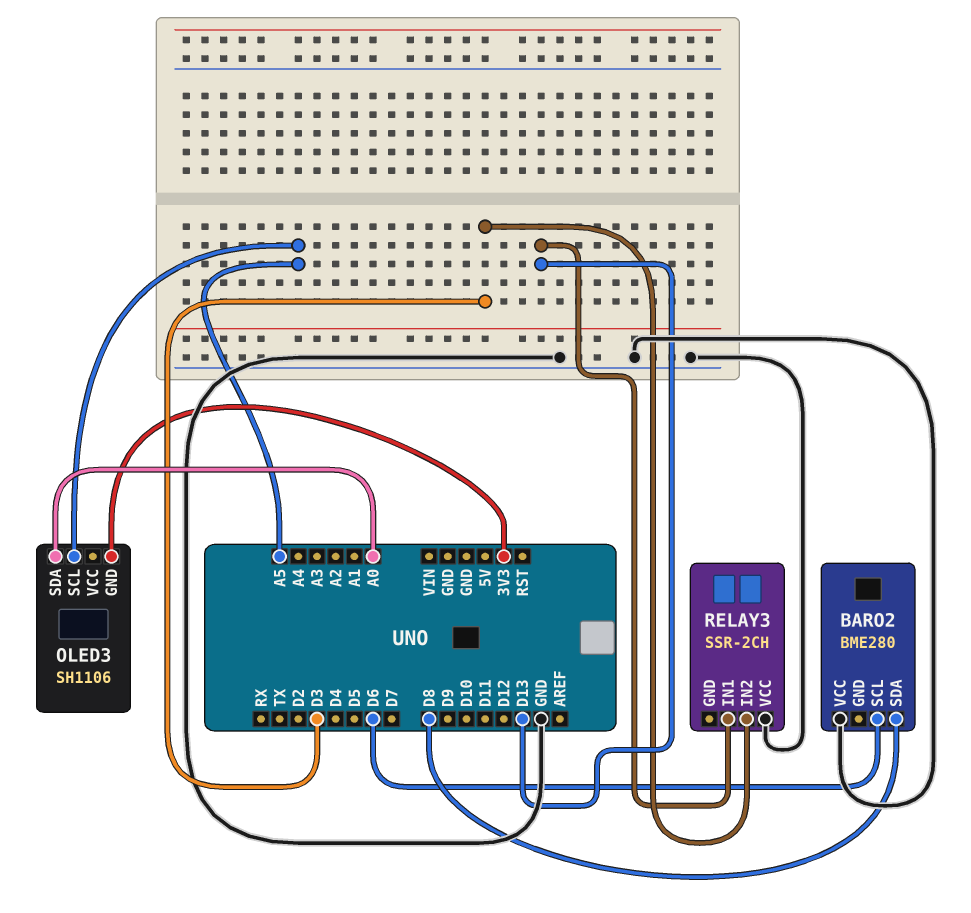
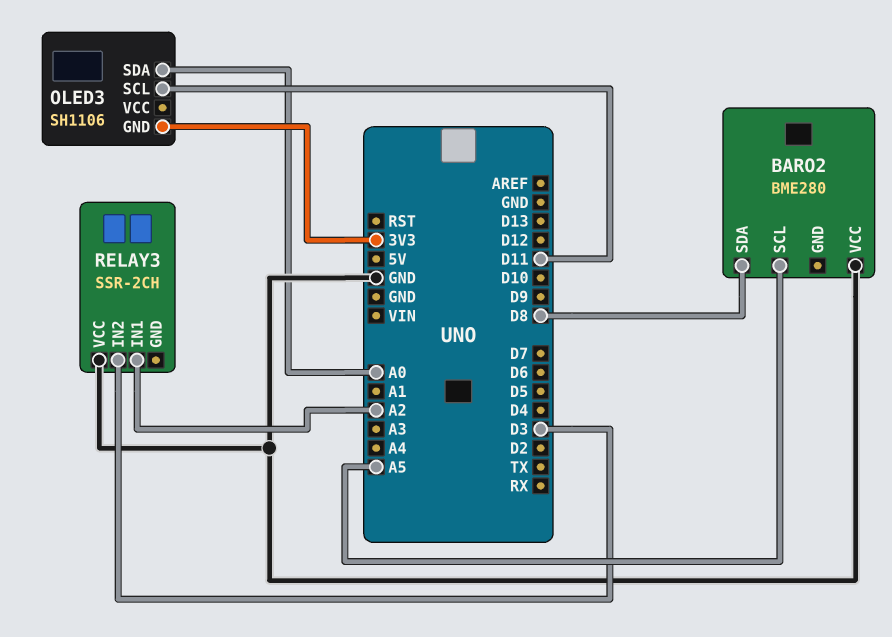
BARO2 pin SCL: D6 -> A5
OLED3 pin SCL: A5 -> D11
RELAY3 pin IN1: D13 -> A2

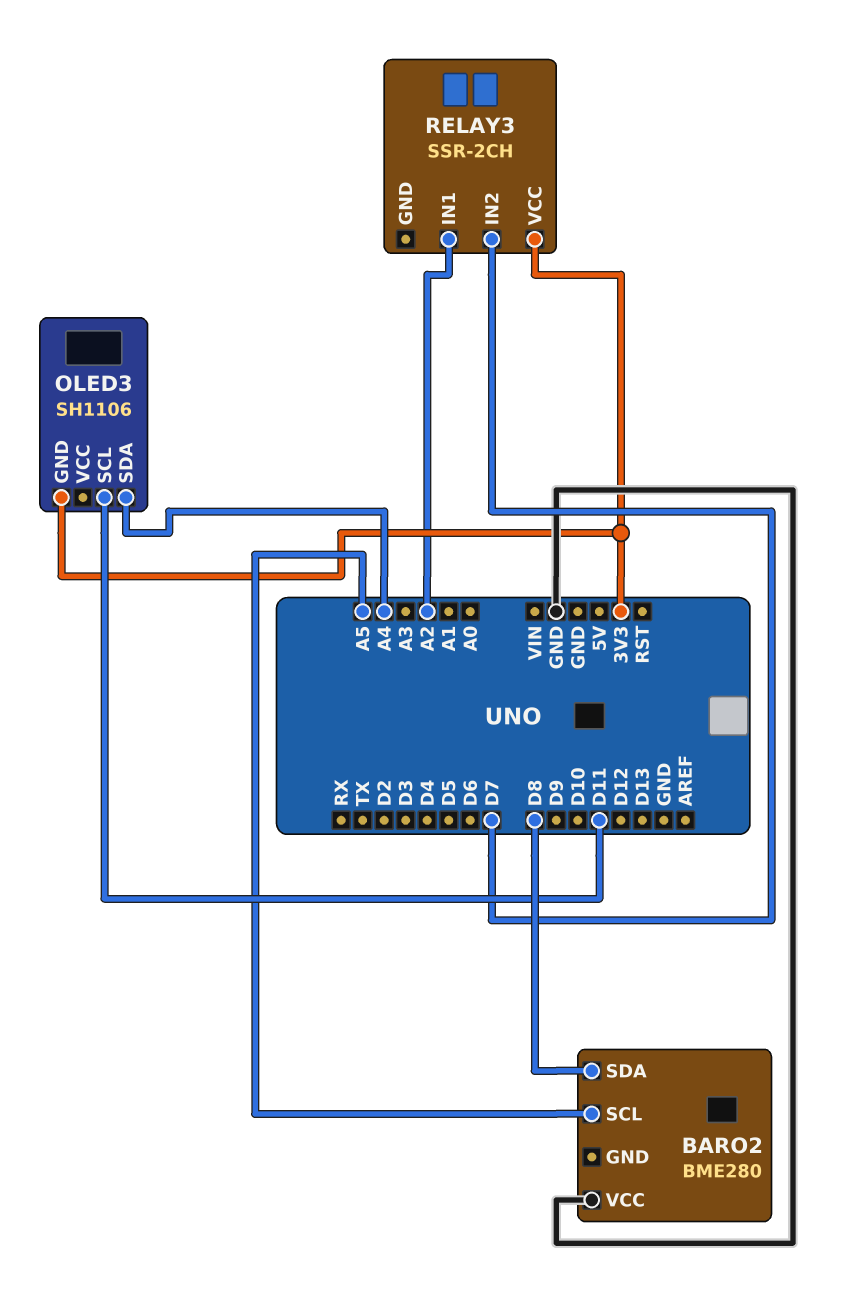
OLED3 pin SDA: A0 -> A4
RELAY3 pin IN2: D3 -> D7
RELAY3 pin VCC: GND -> 3V3

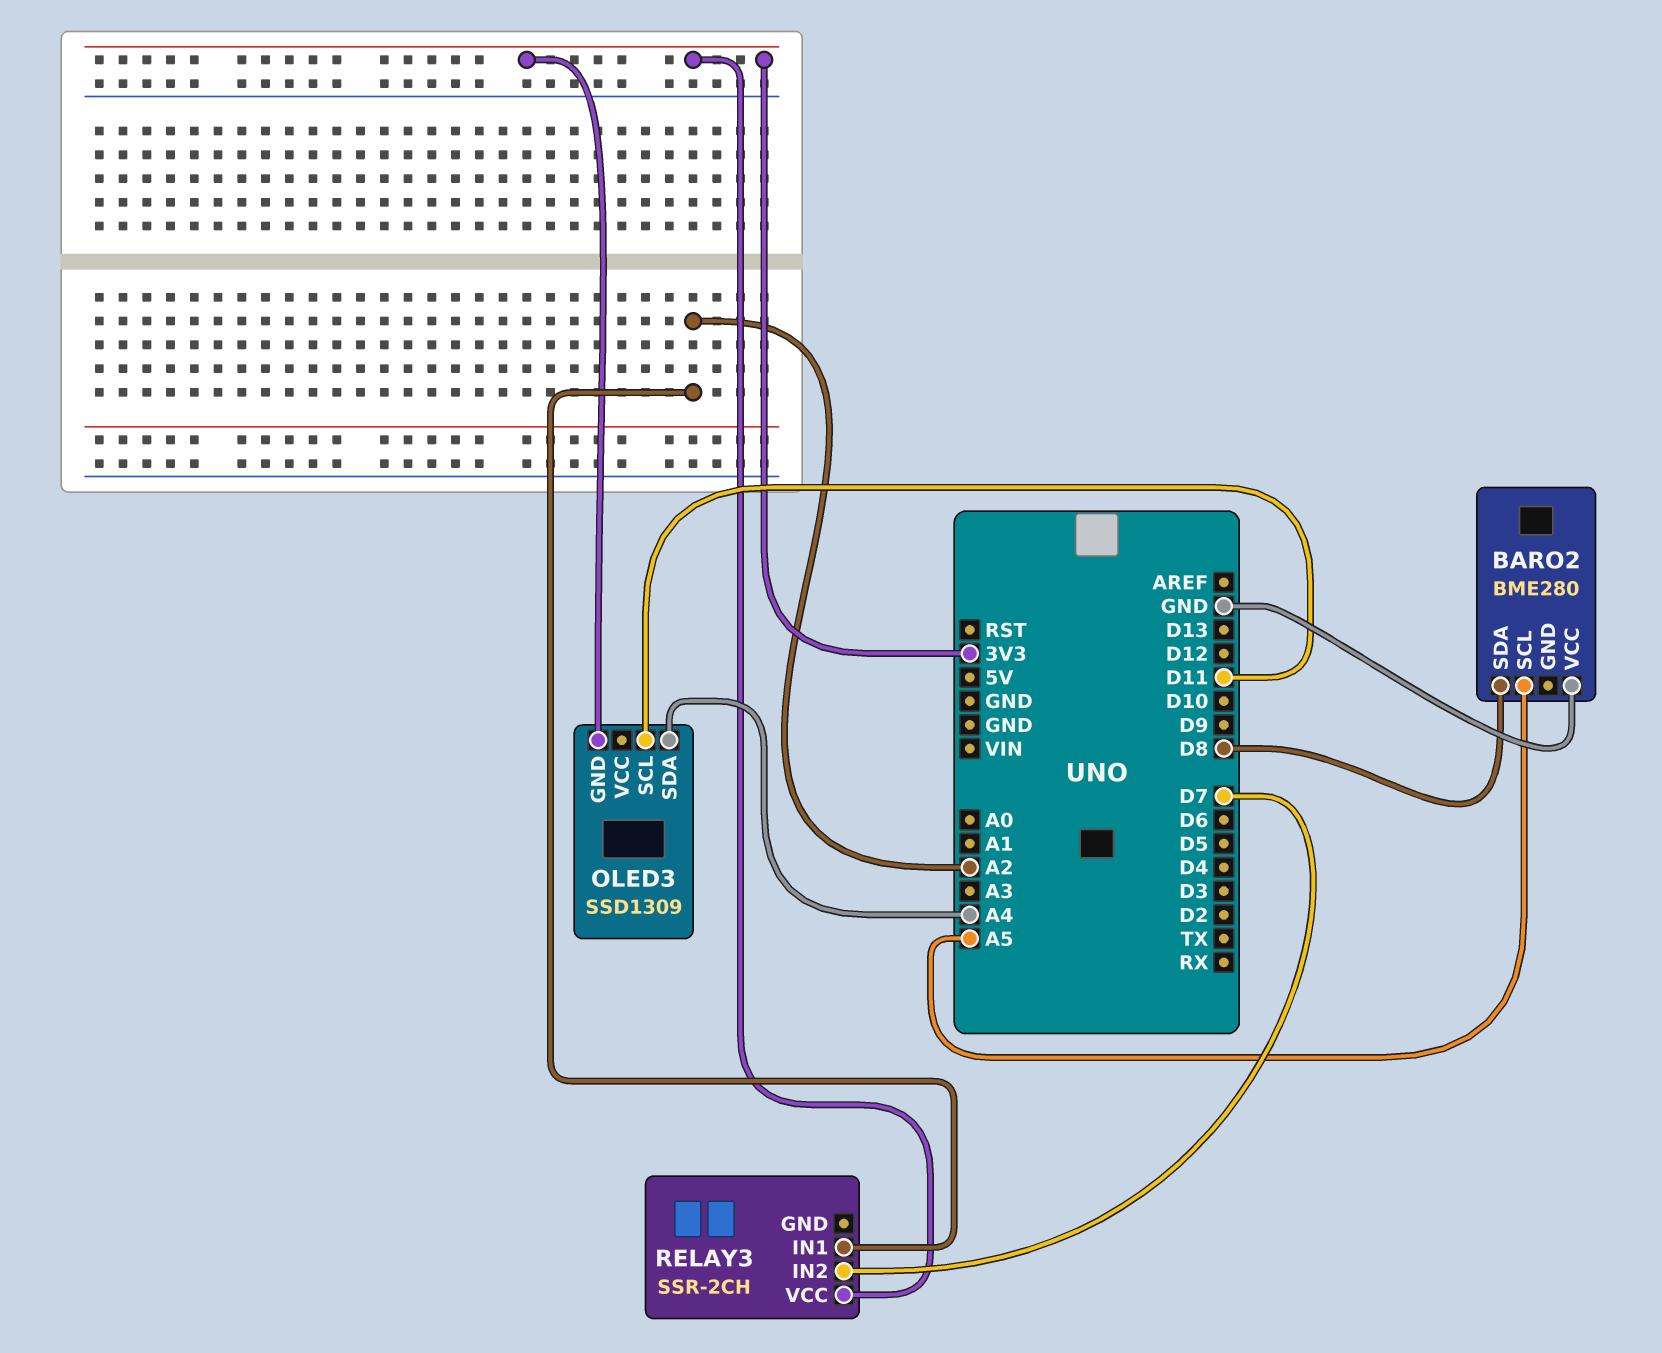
OLED3: SH1106 -> SSD1309

